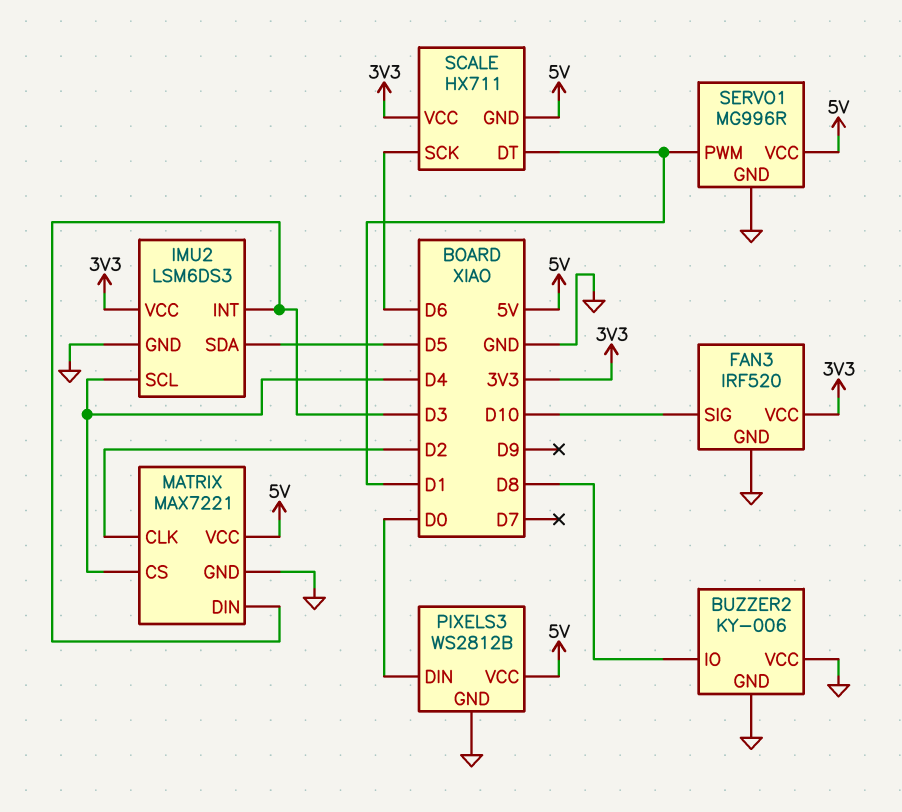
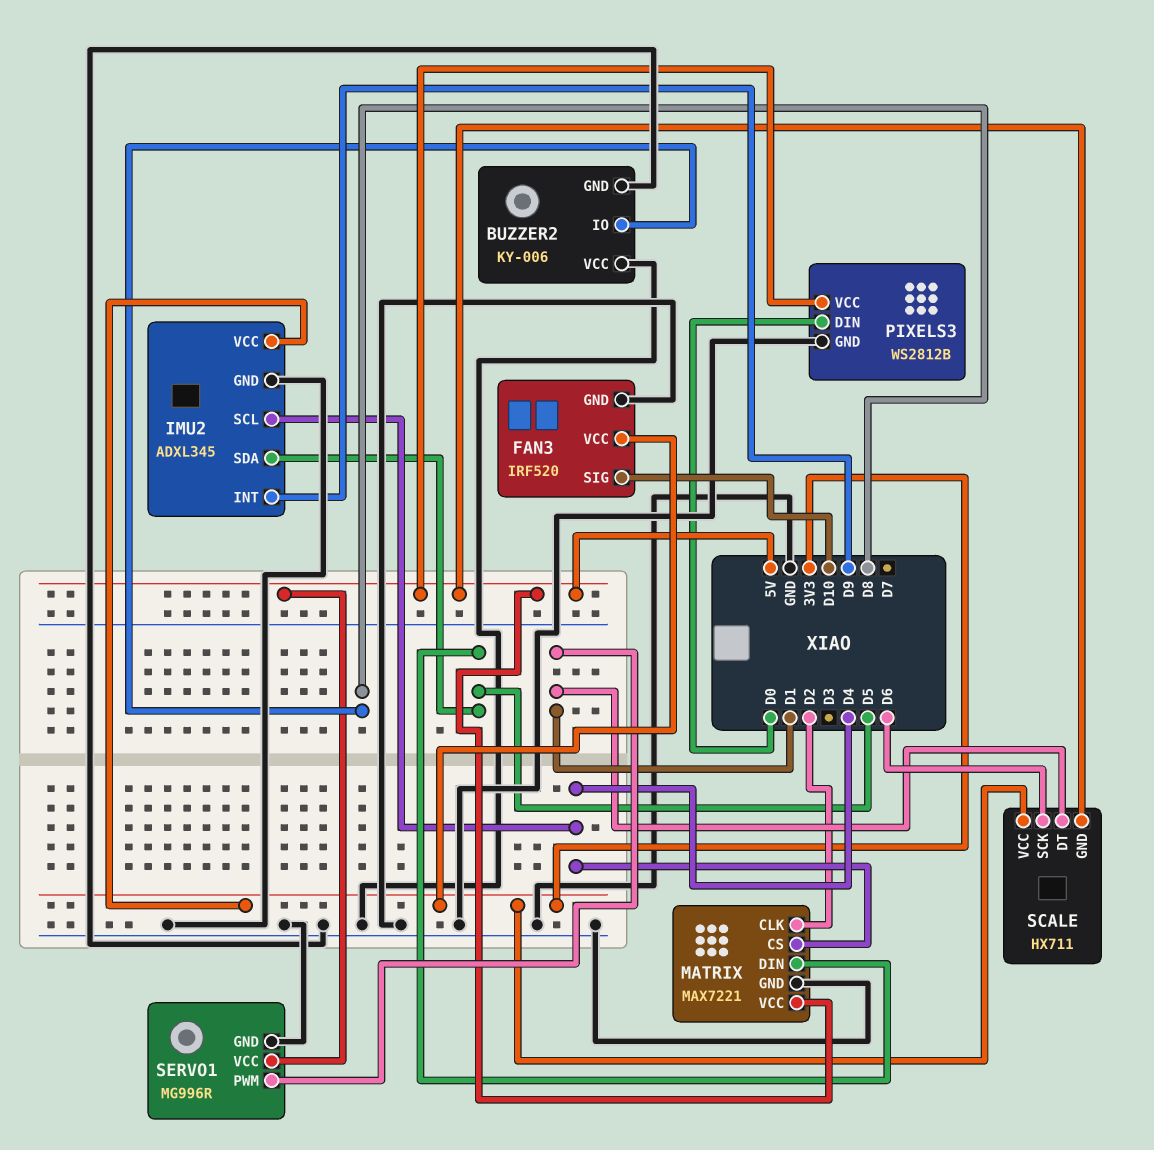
IMU2: LSM6DS3 -> ADXL345
IMU2 pin INT: D3 -> D9
MATRIX pin DIN: D3 -> D5

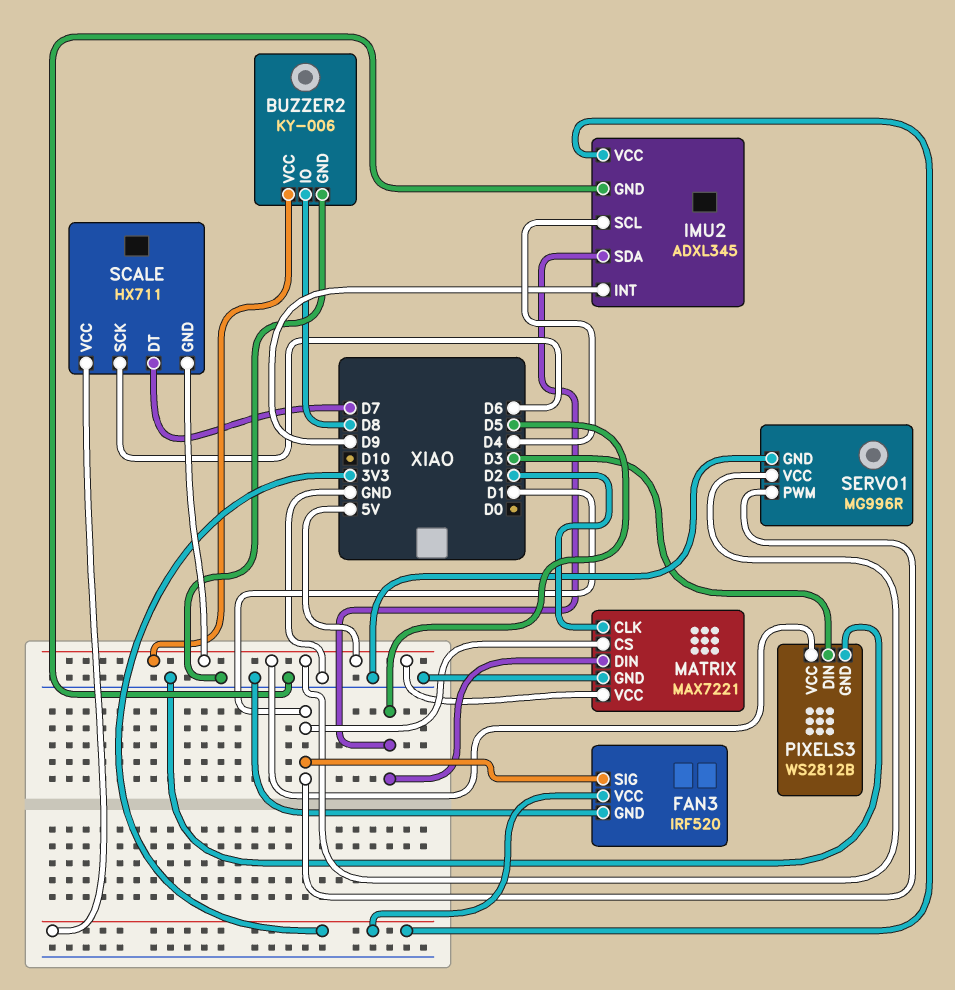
BUZZER2 pin VCC: GND -> 5V
FAN3 pin SIG: D10 -> D1
MATRIX pin CS: D4 -> D1
PIXELS3 pin DIN: D0 -> D3
SCALE pin DT: D1 -> D7

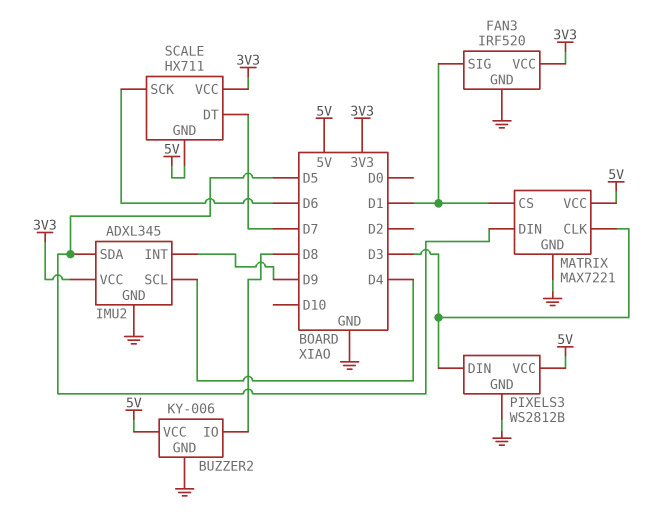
MATRIX pin CLK: D2 -> D3
SERVO1: MG996R -> none
SERVO1 pin GND: GND -> none
SERVO1 pin PWM: D1 -> none
SERVO1 pin VCC: 5V -> none

